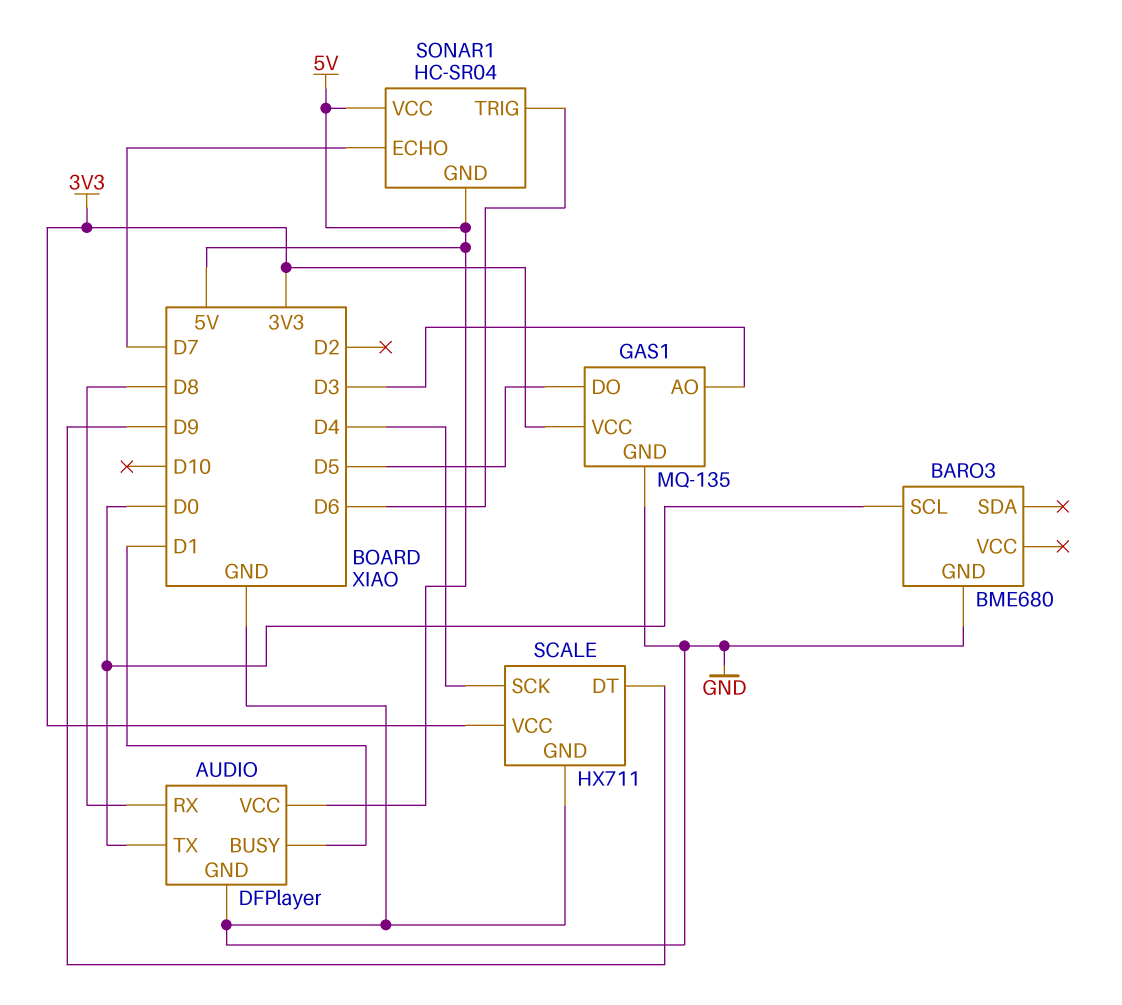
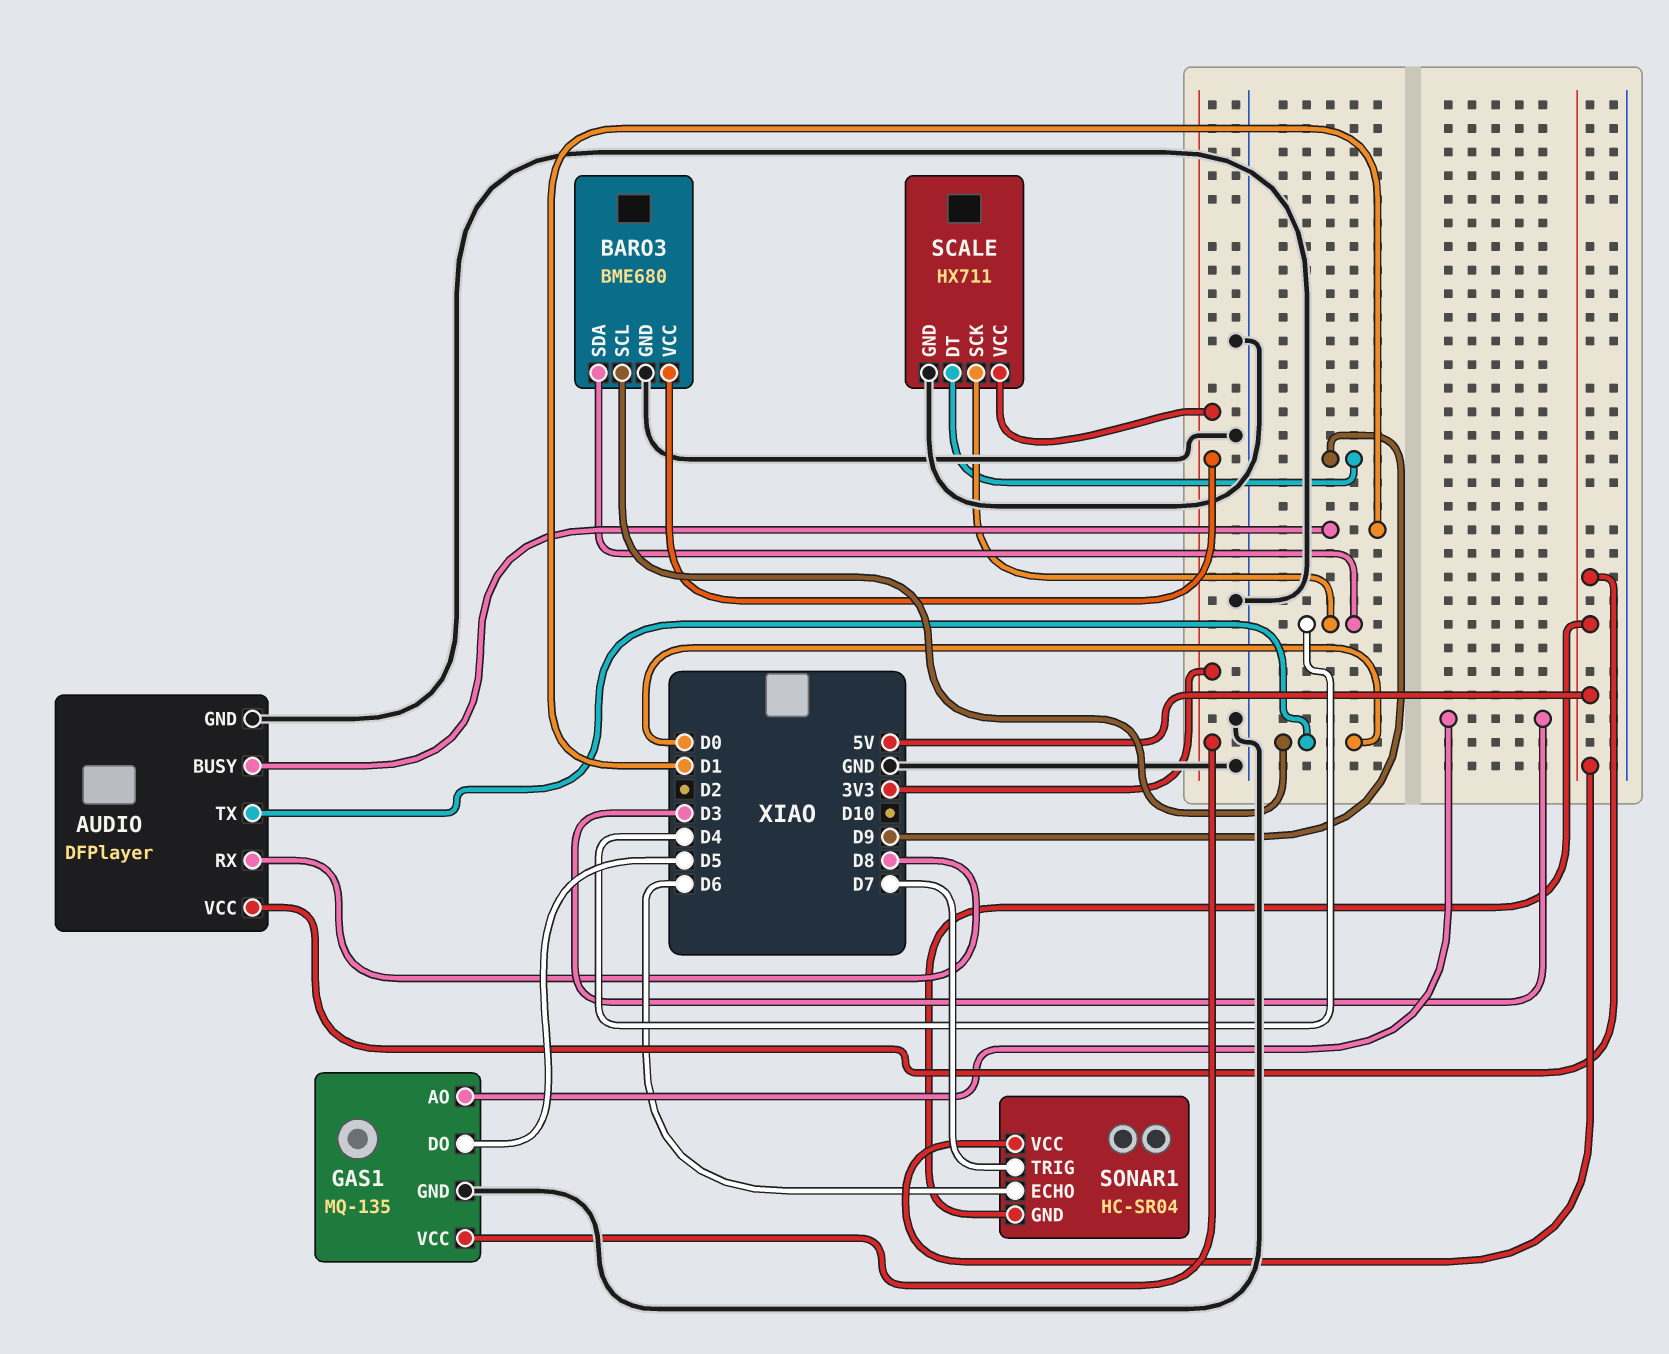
BARO3 pin SDA: none -> D4
BARO3 pin VCC: none -> 3V3
SONAR1 pin ECHO: D7 -> D6
SONAR1 pin TRIG: D6 -> D7

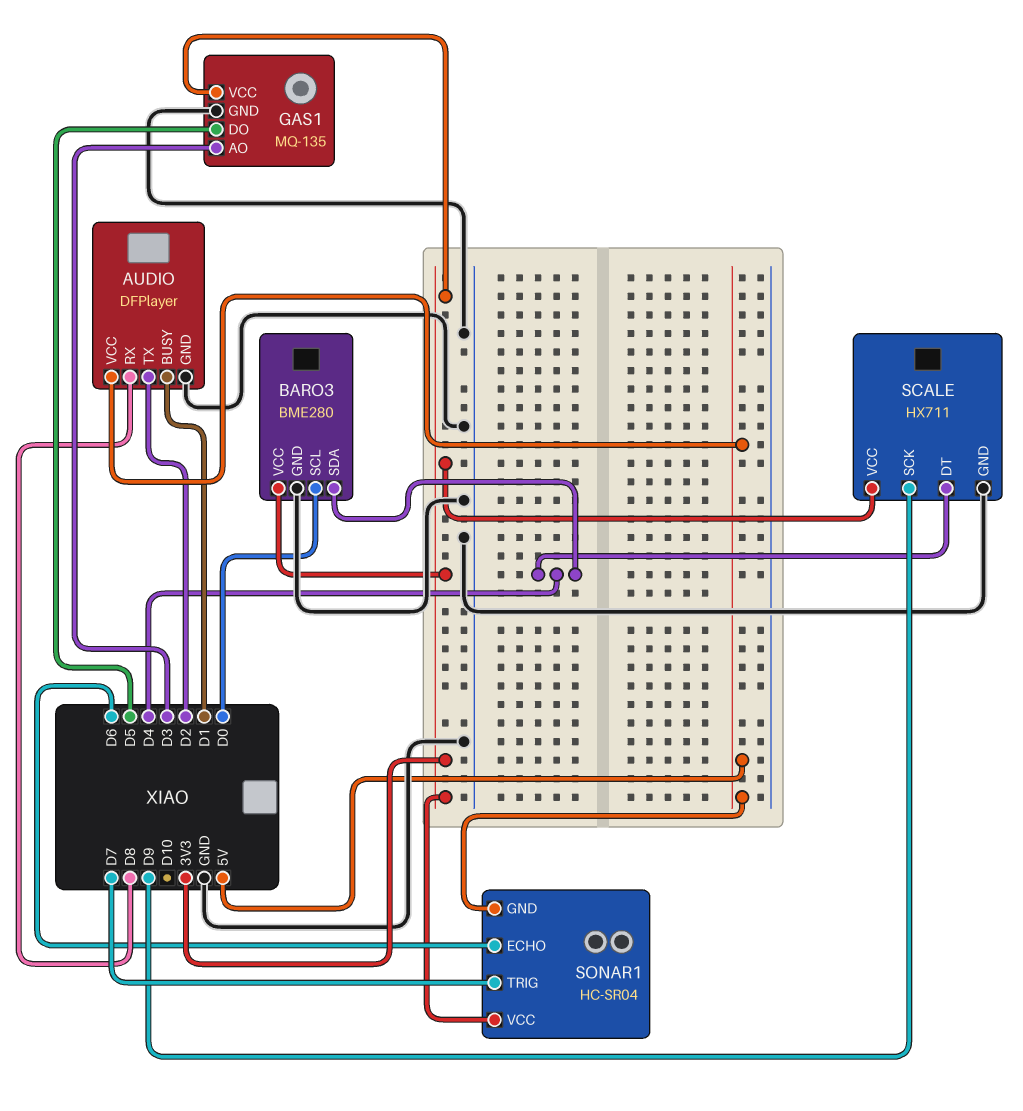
AUDIO pin TX: D0 -> D2
BARO3: BME680 -> BME280
SCALE pin DT: D9 -> D4
SCALE pin SCK: D4 -> D9
SONAR1 pin VCC: 5V -> 3V3

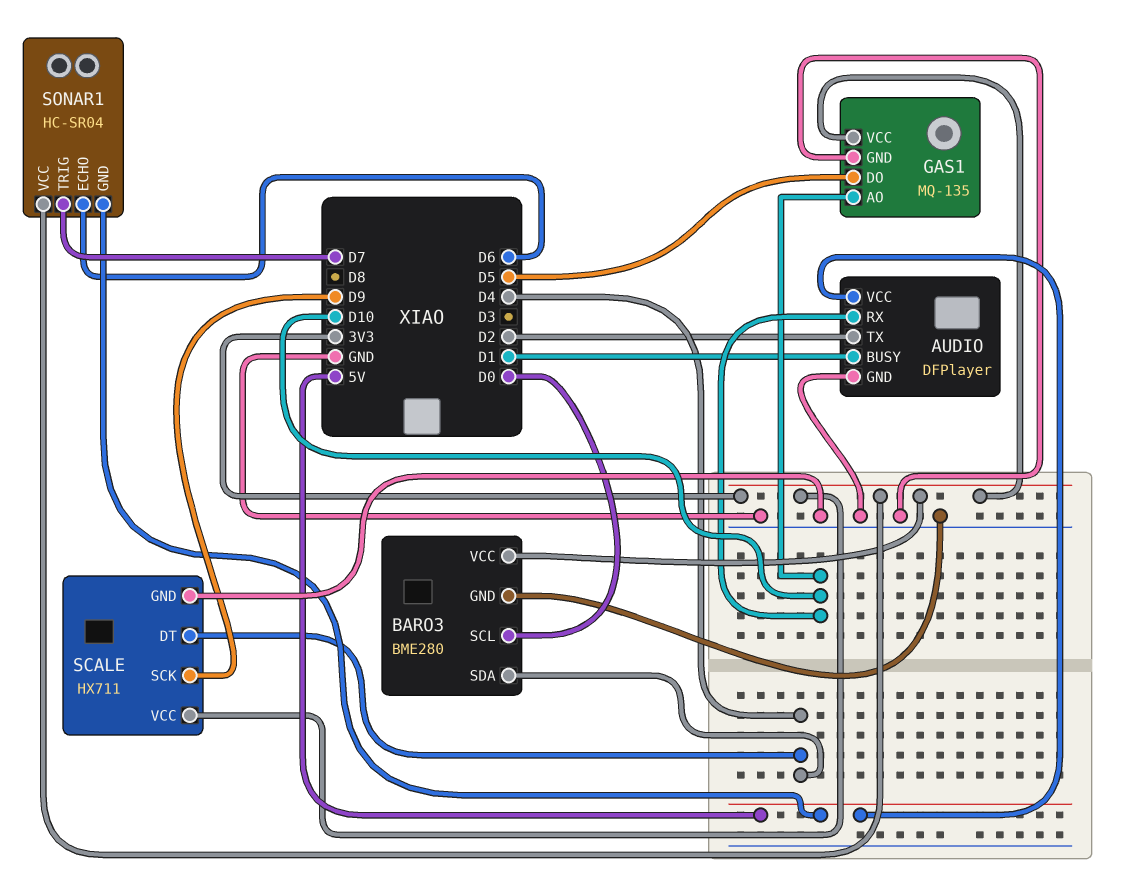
AUDIO pin RX: D8 -> D10
GAS1 pin AO: D3 -> D10

